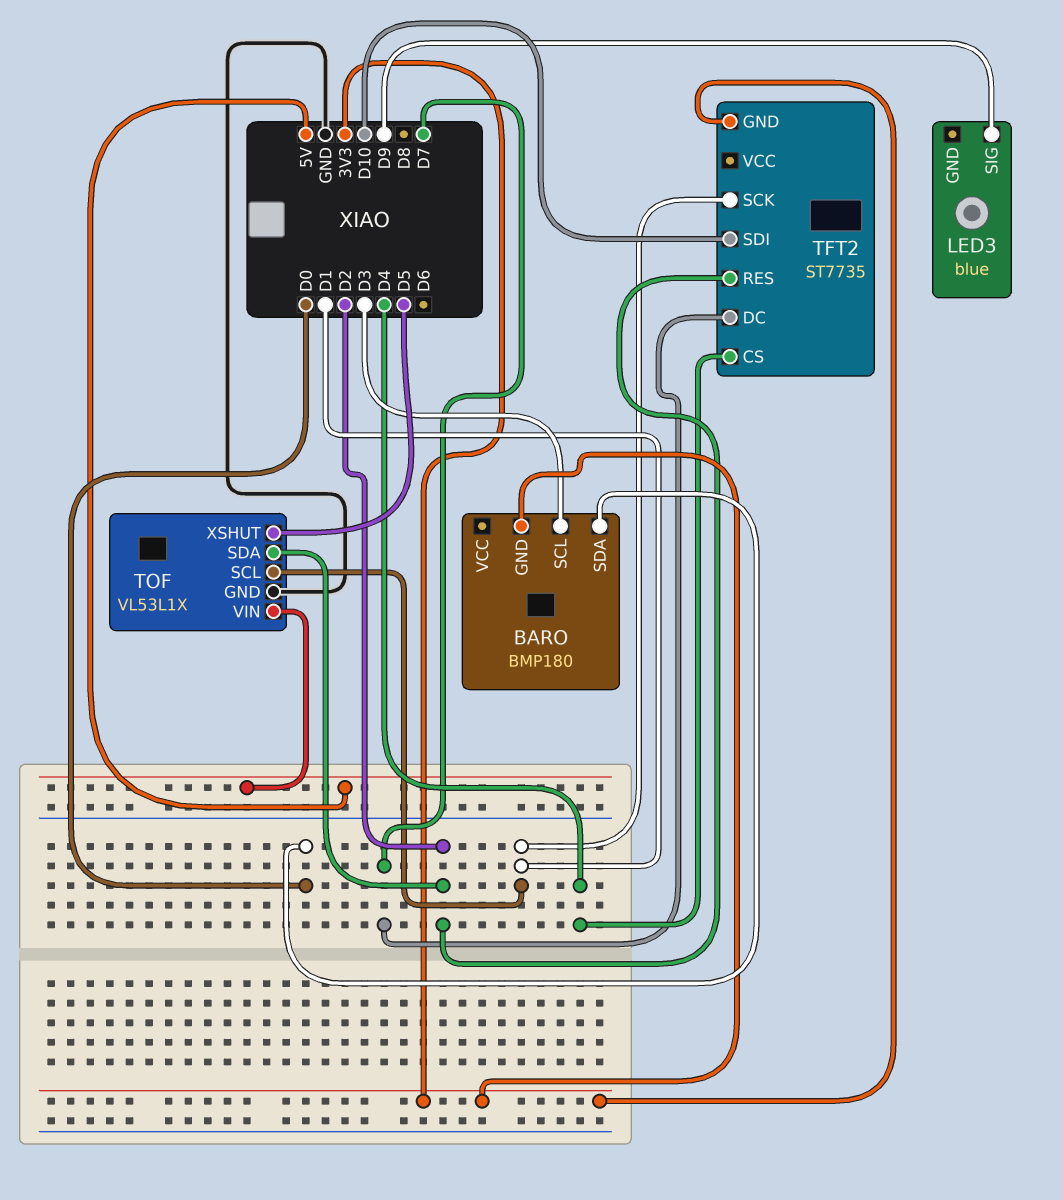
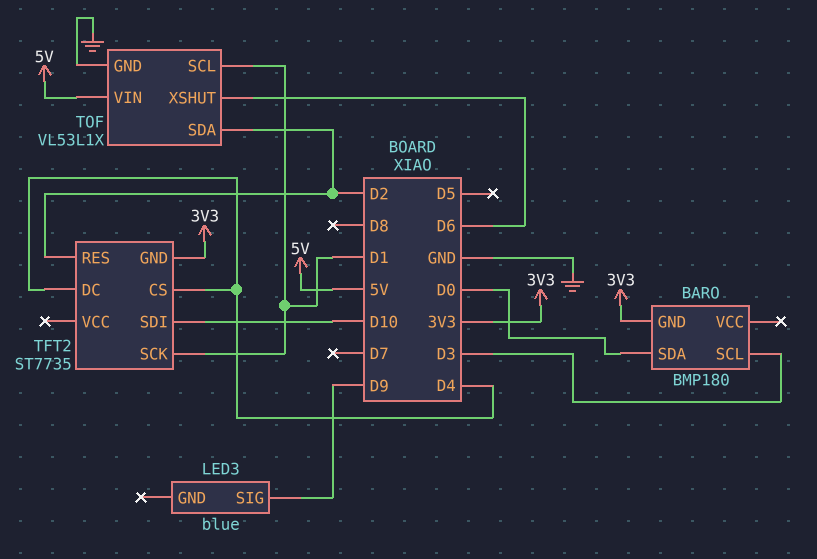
TFT2 pin DC: D7 -> D4
TOF pin XSHUT: D5 -> D6

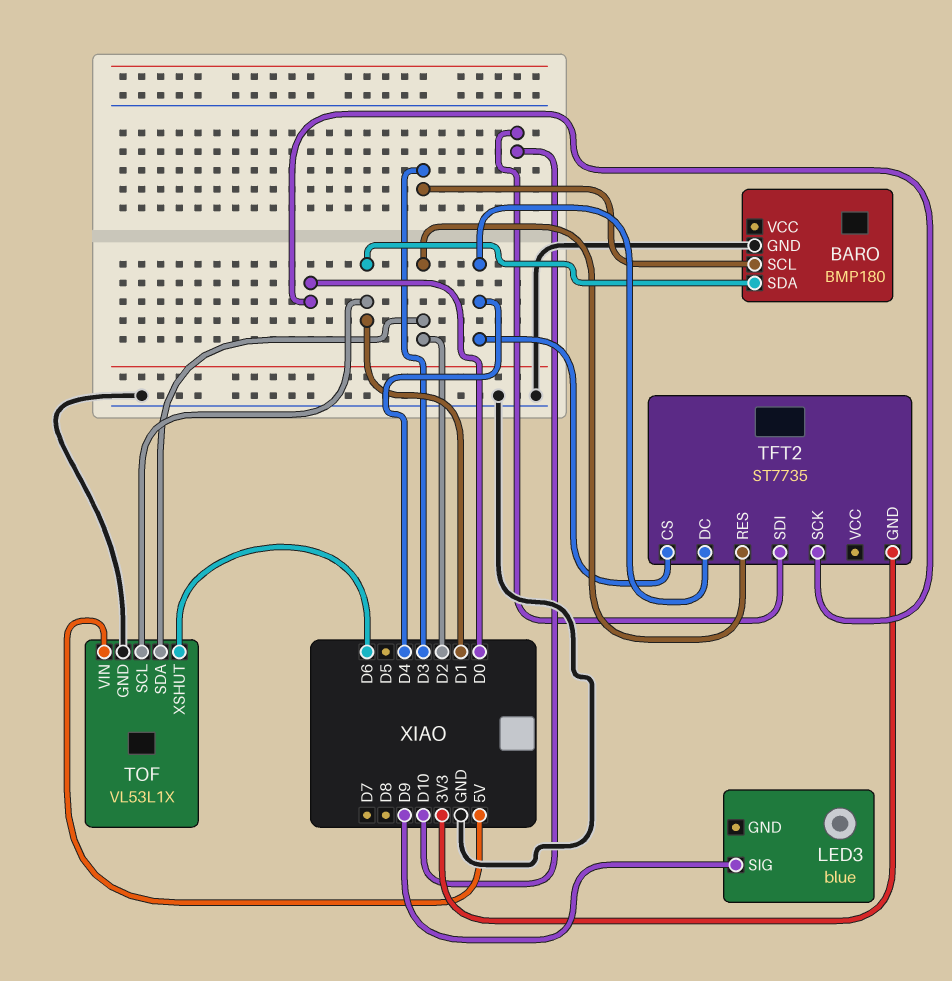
BARO pin GND: 3V3 -> GND
BARO pin SDA: D0 -> D1
TFT2 pin SCK: D1 -> D0

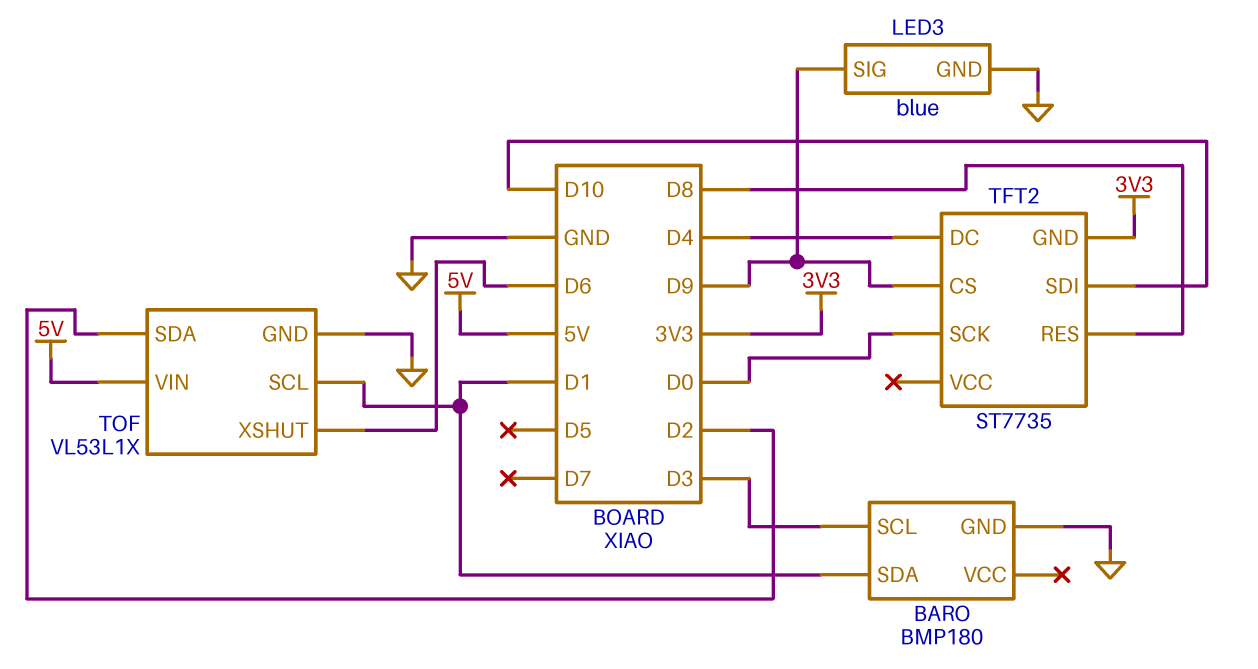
LED3 pin GND: none -> GND
TFT2 pin CS: D4 -> D9
TFT2 pin RES: D2 -> D8

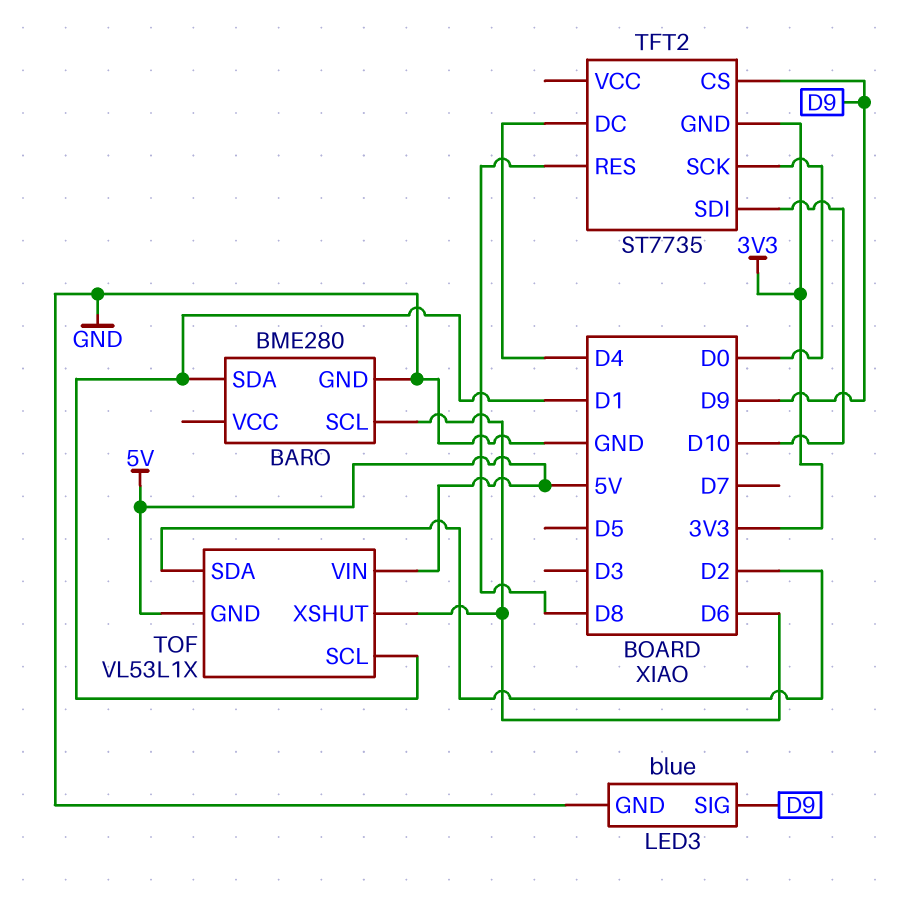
BARO: BMP180 -> BME280
BARO pin SCL: D3 -> D6
TOF pin GND: GND -> 5V

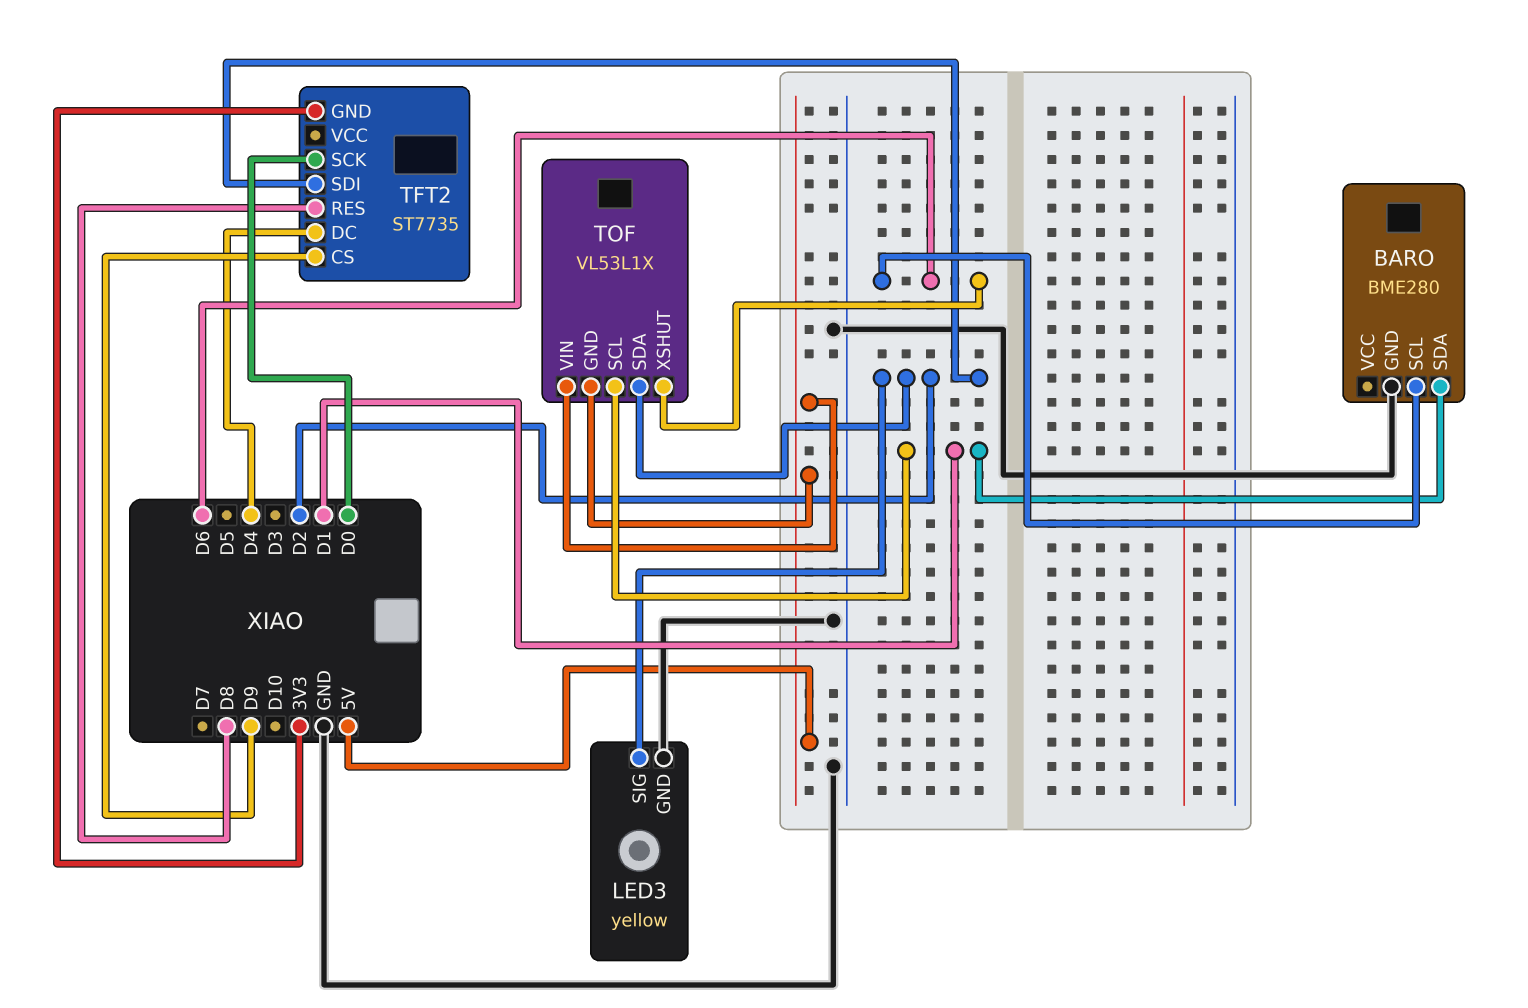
LED3: blue -> yellow
LED3 pin SIG: D9 -> D2
TFT2 pin SDI: D10 -> D2

